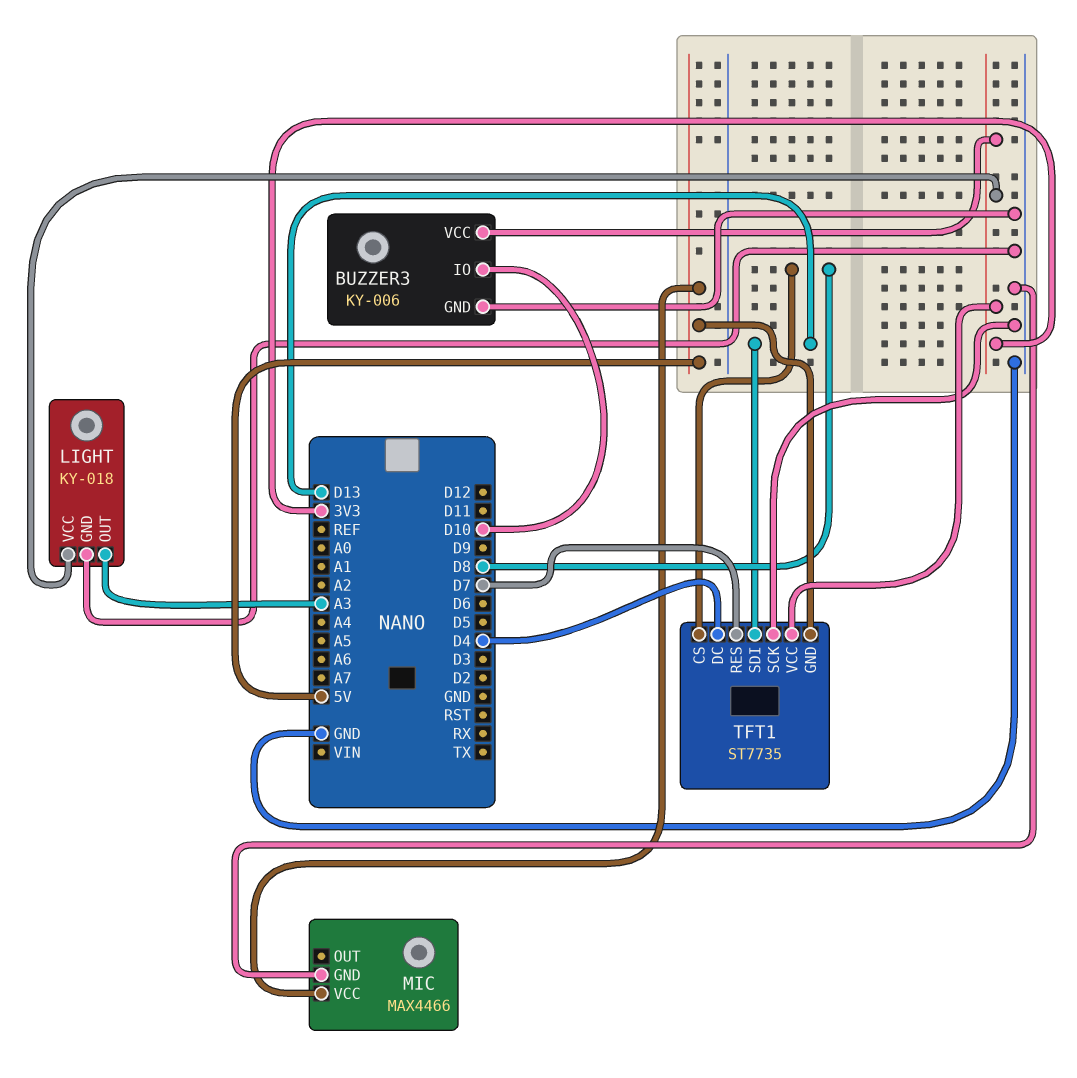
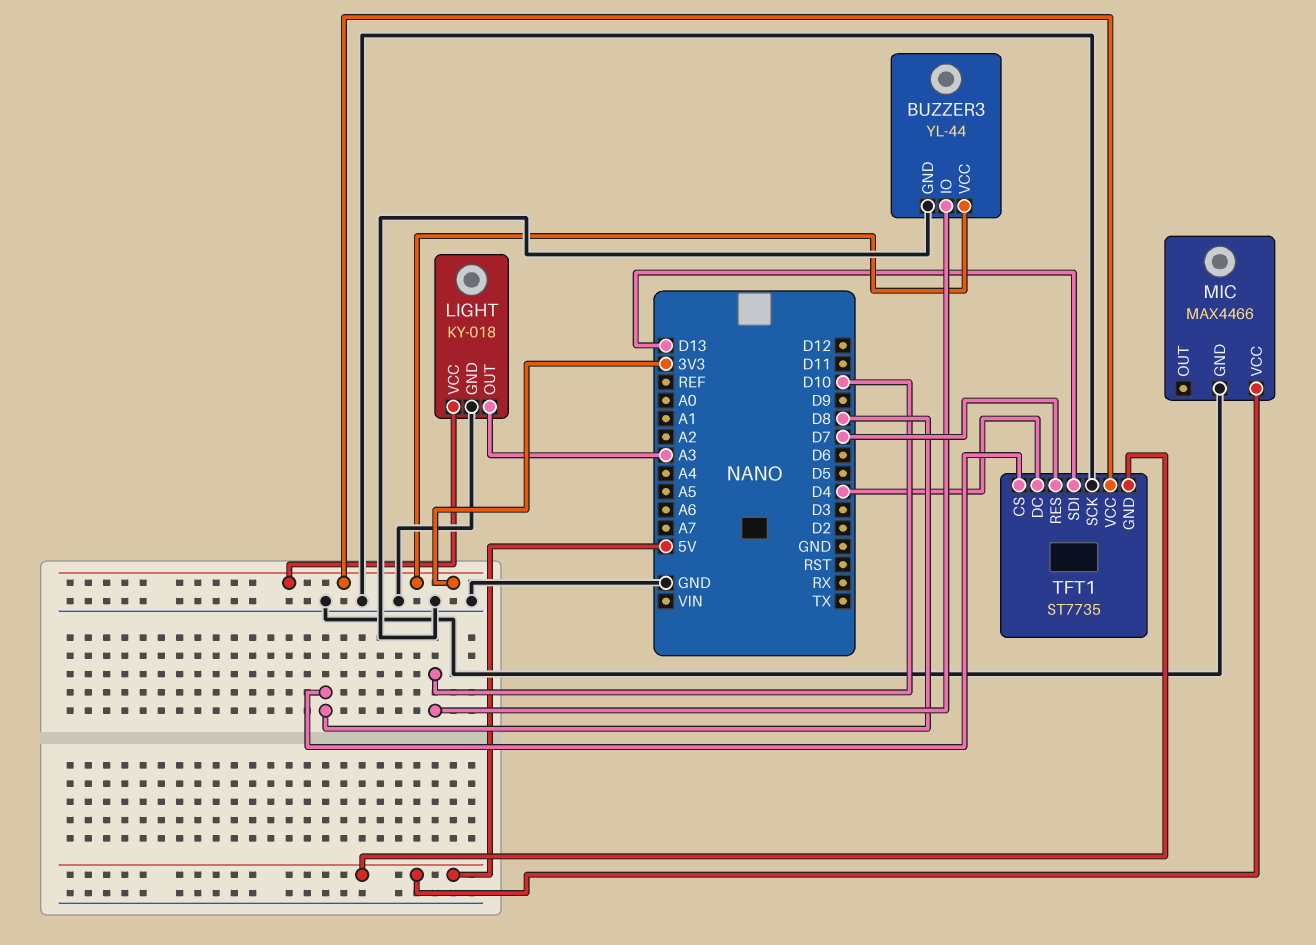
BUZZER3: KY-006 -> YL-44

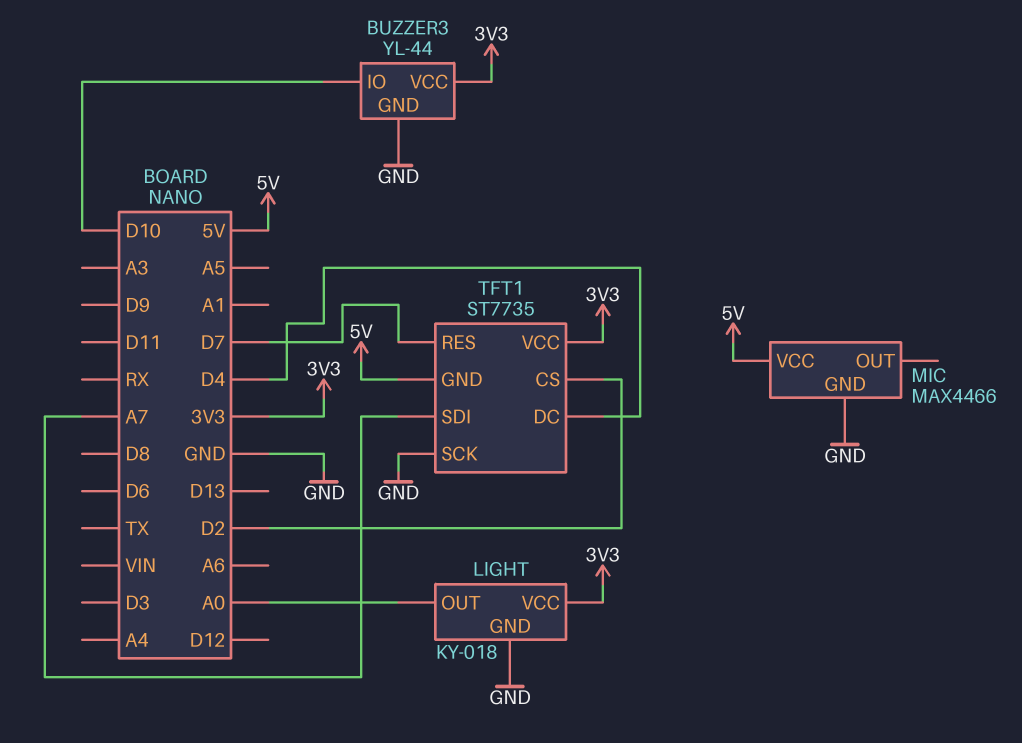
LIGHT pin OUT: A3 -> A0
TFT1 pin CS: D8 -> D2
TFT1 pin SDI: D13 -> A7

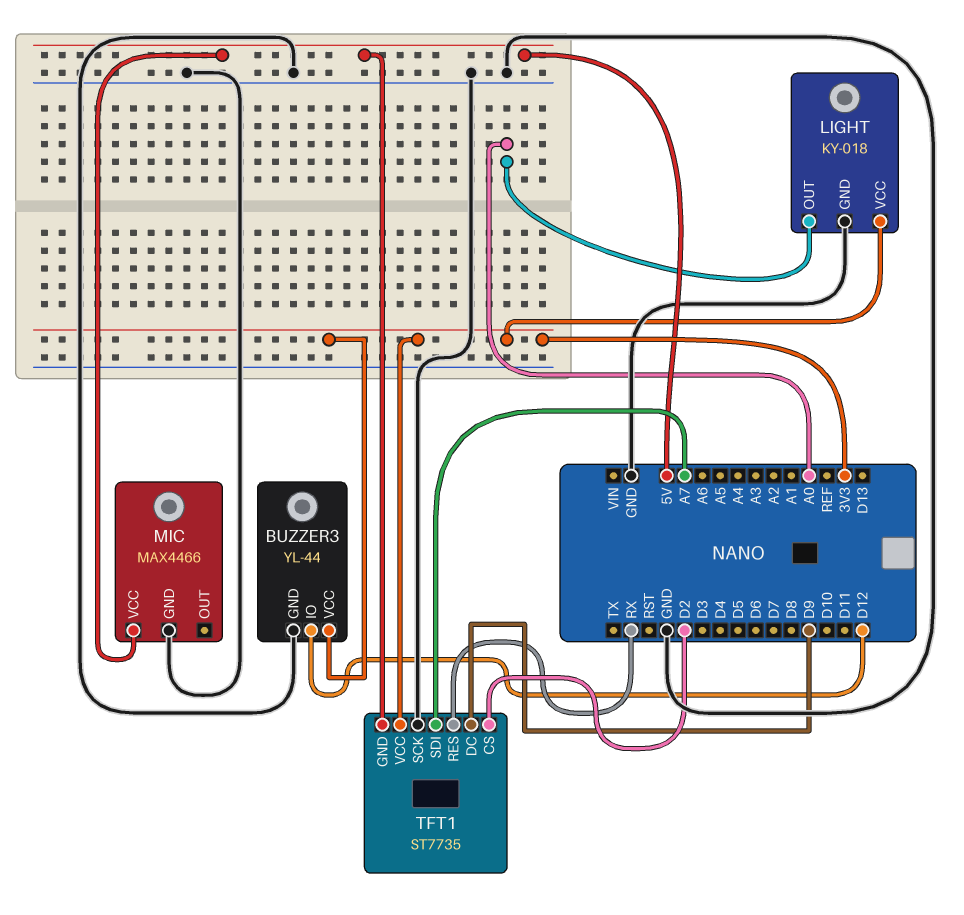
BUZZER3 pin IO: D10 -> D12
TFT1 pin DC: D4 -> D9
TFT1 pin RES: D7 -> RX

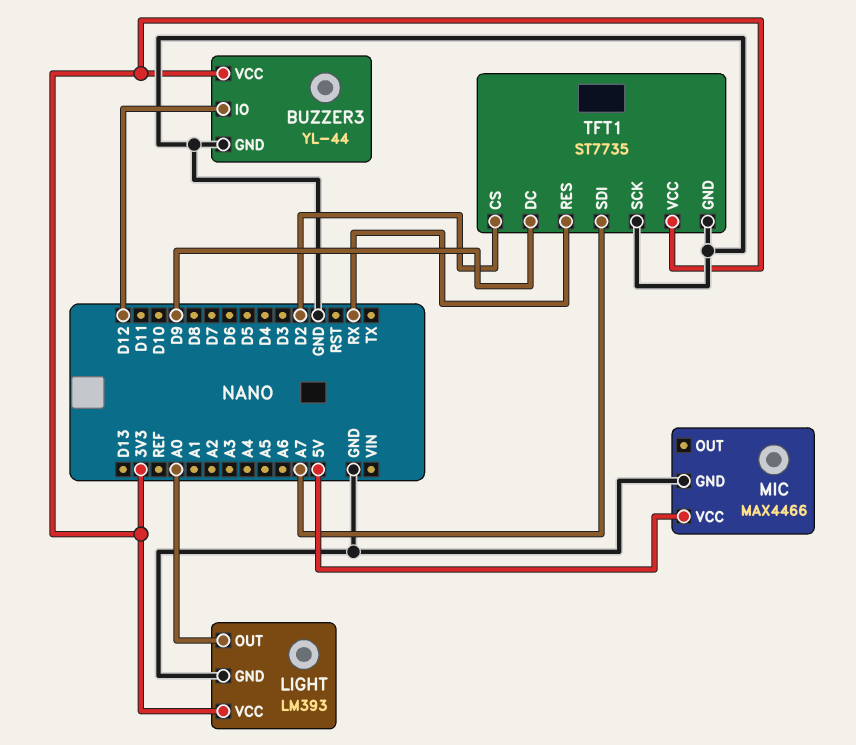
LIGHT: KY-018 -> LM393
TFT1 pin GND: 5V -> GND

